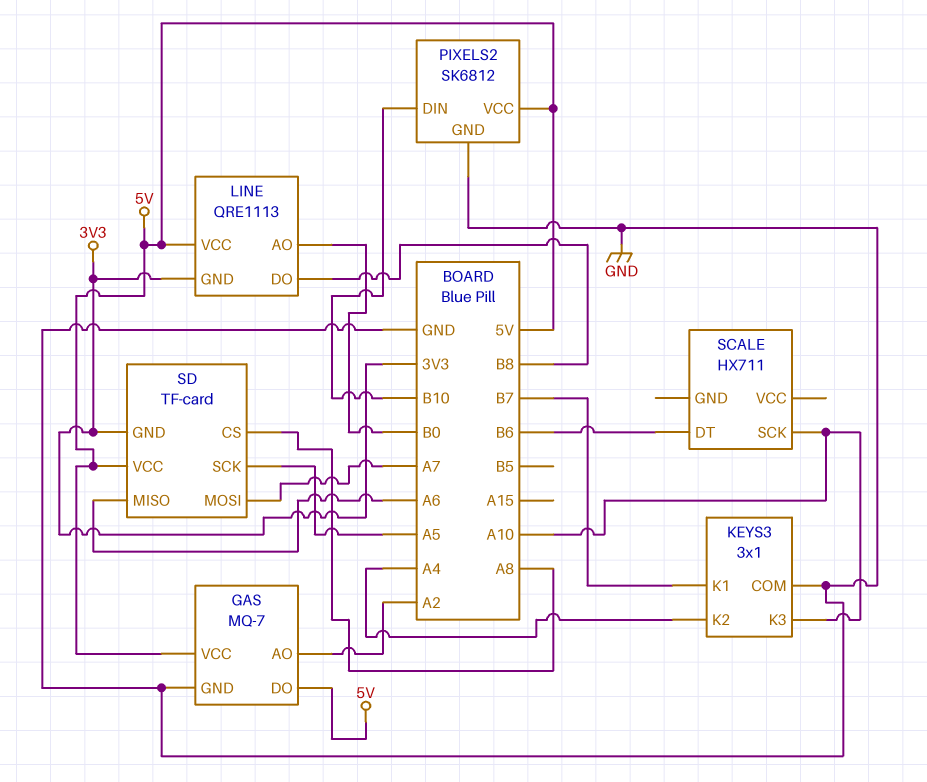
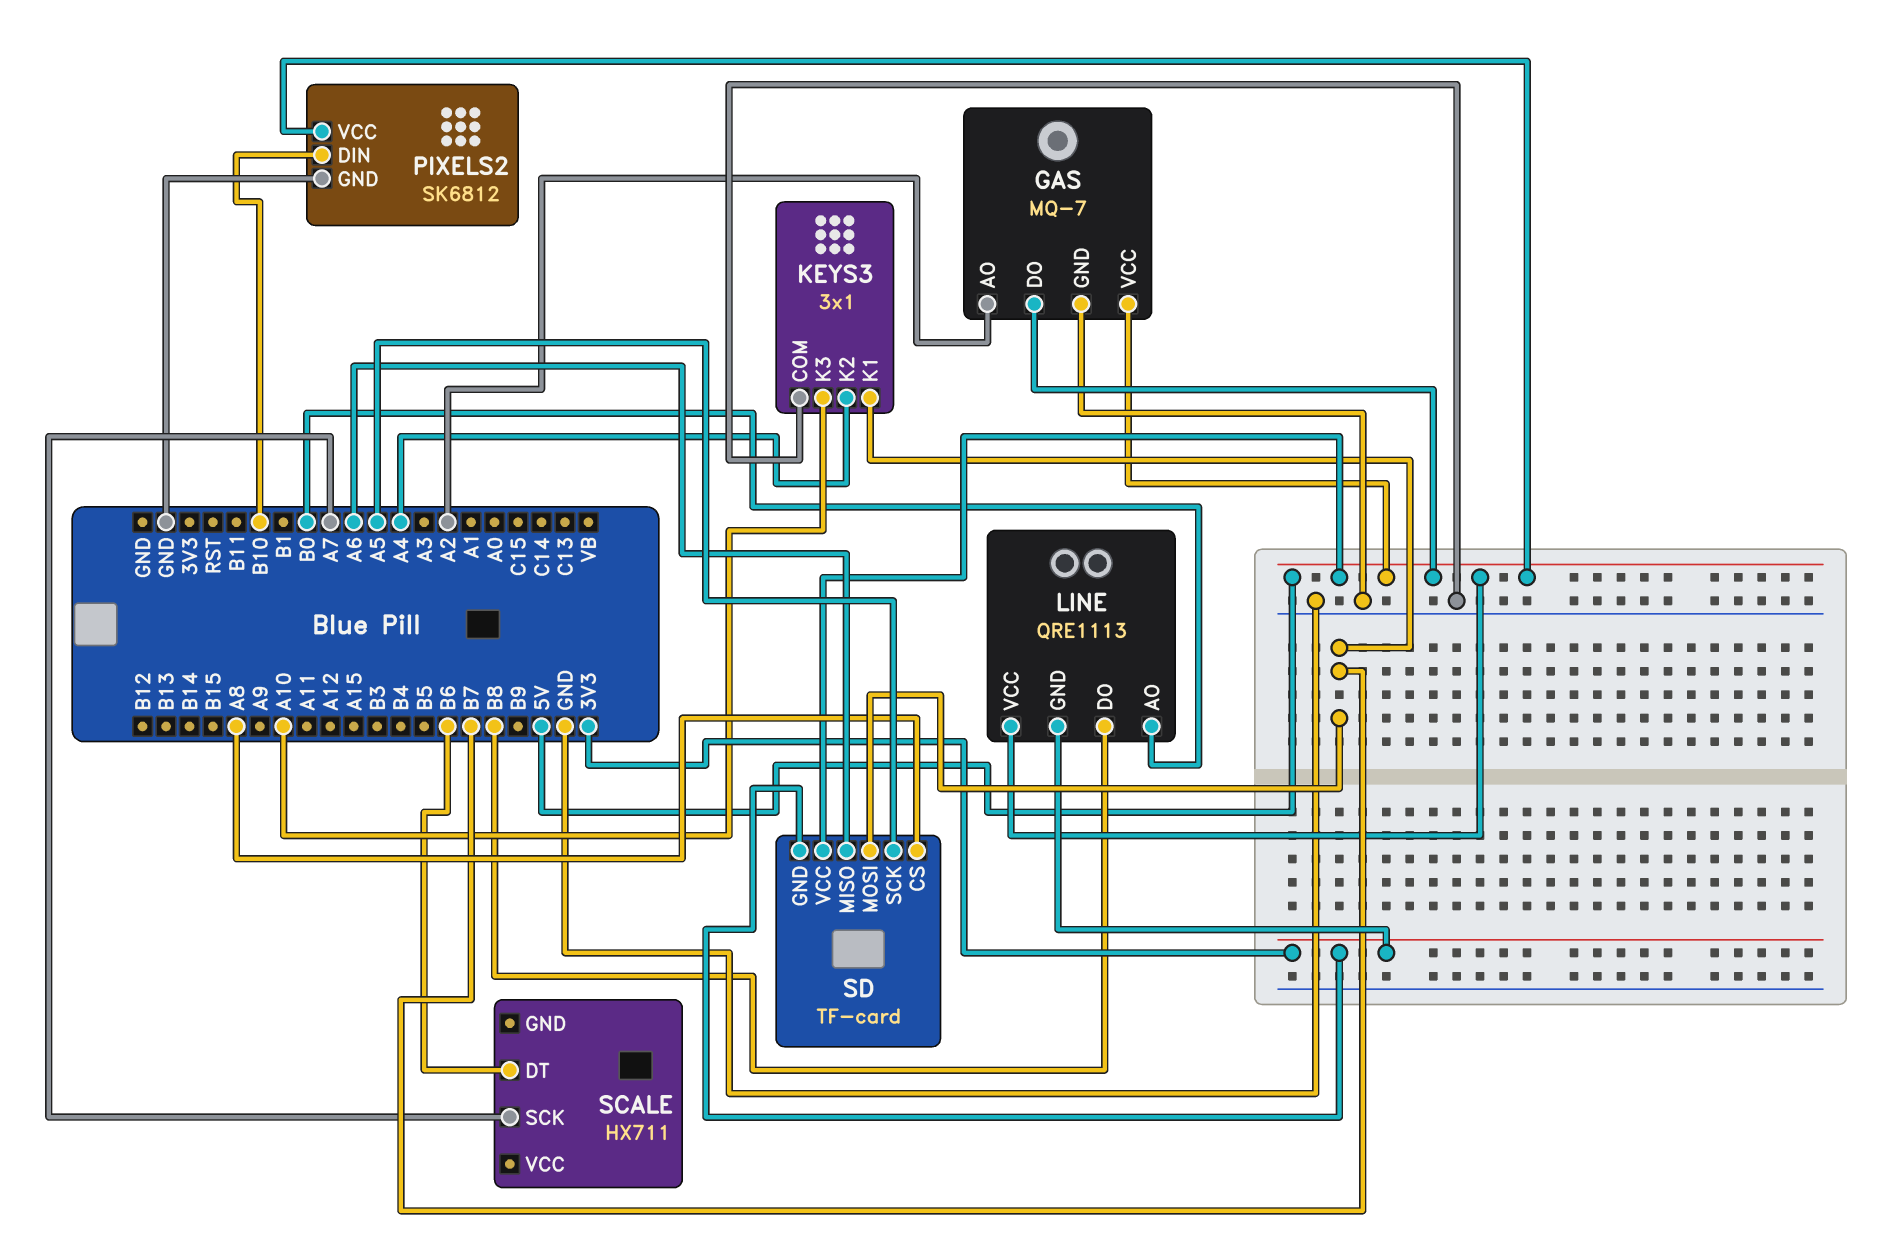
SCALE pin SCK: A10 -> A7
SD pin MOSI: A7 -> B7

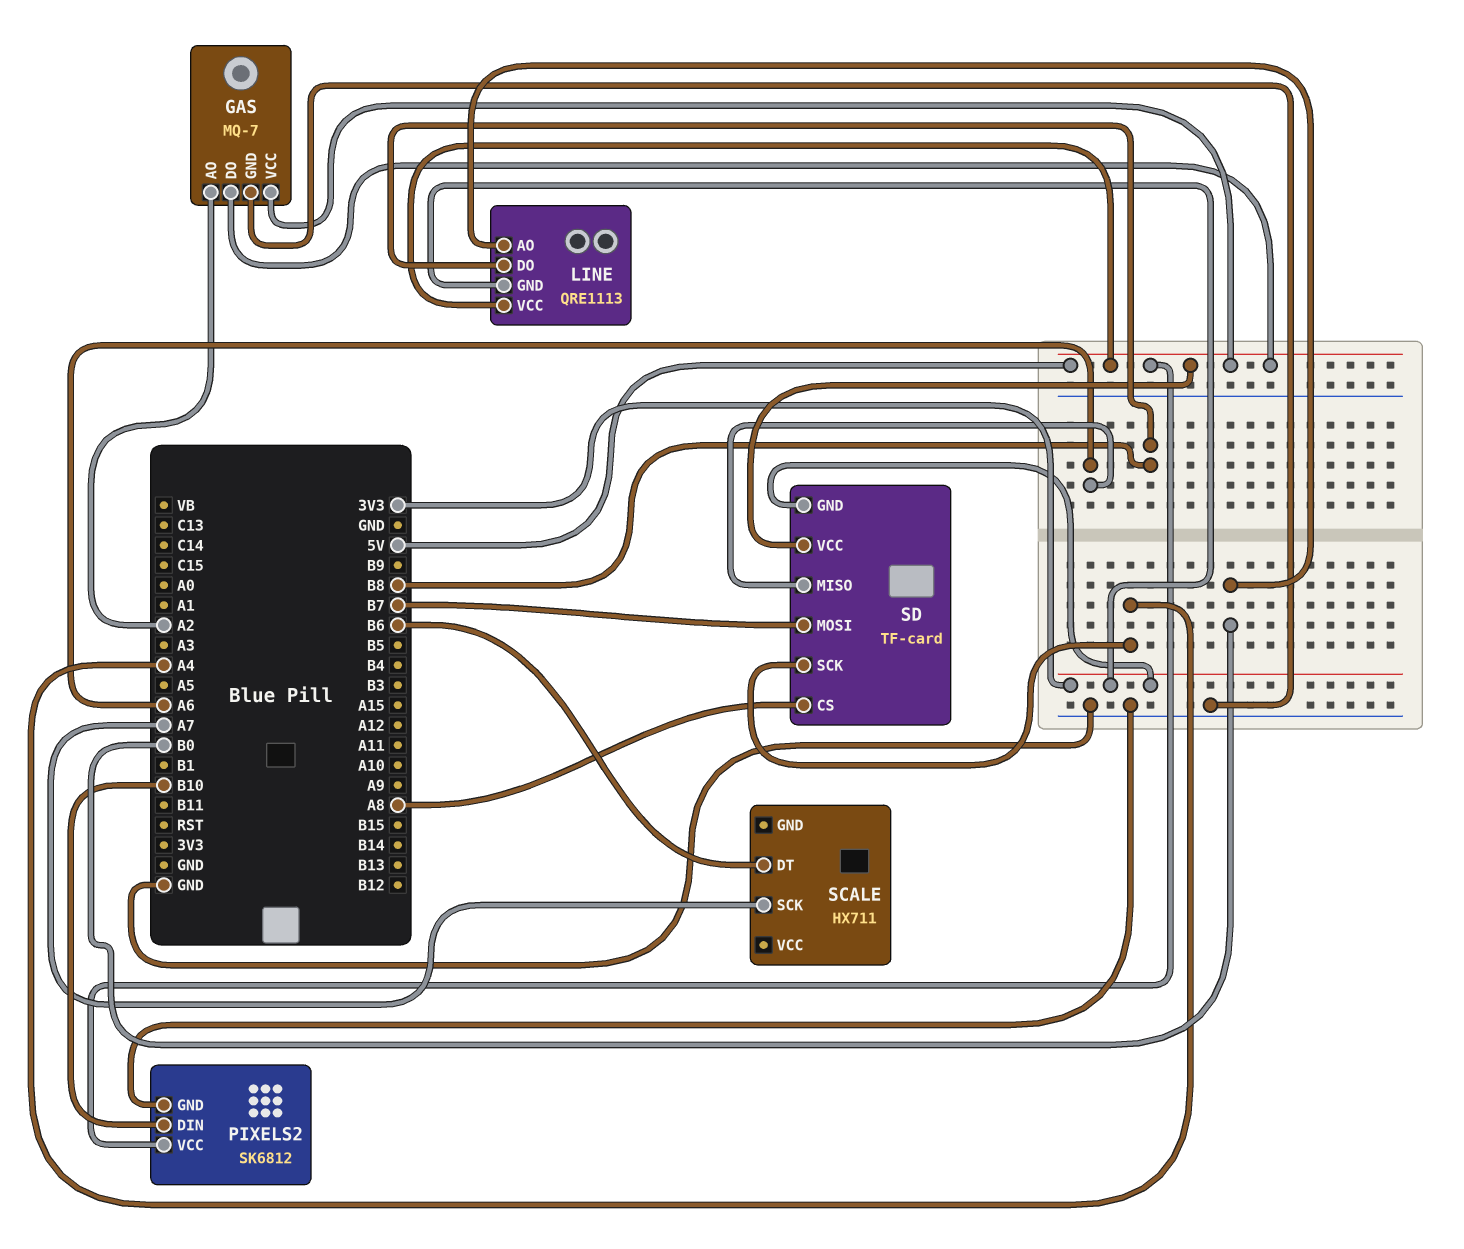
KEYS3: 3x1 -> none
KEYS3 pin COM: GND -> none
KEYS3 pin K1: B7 -> none
KEYS3 pin K2: A4 -> none
KEYS3 pin K3: A10 -> none
SD pin SCK: A5 -> A4

